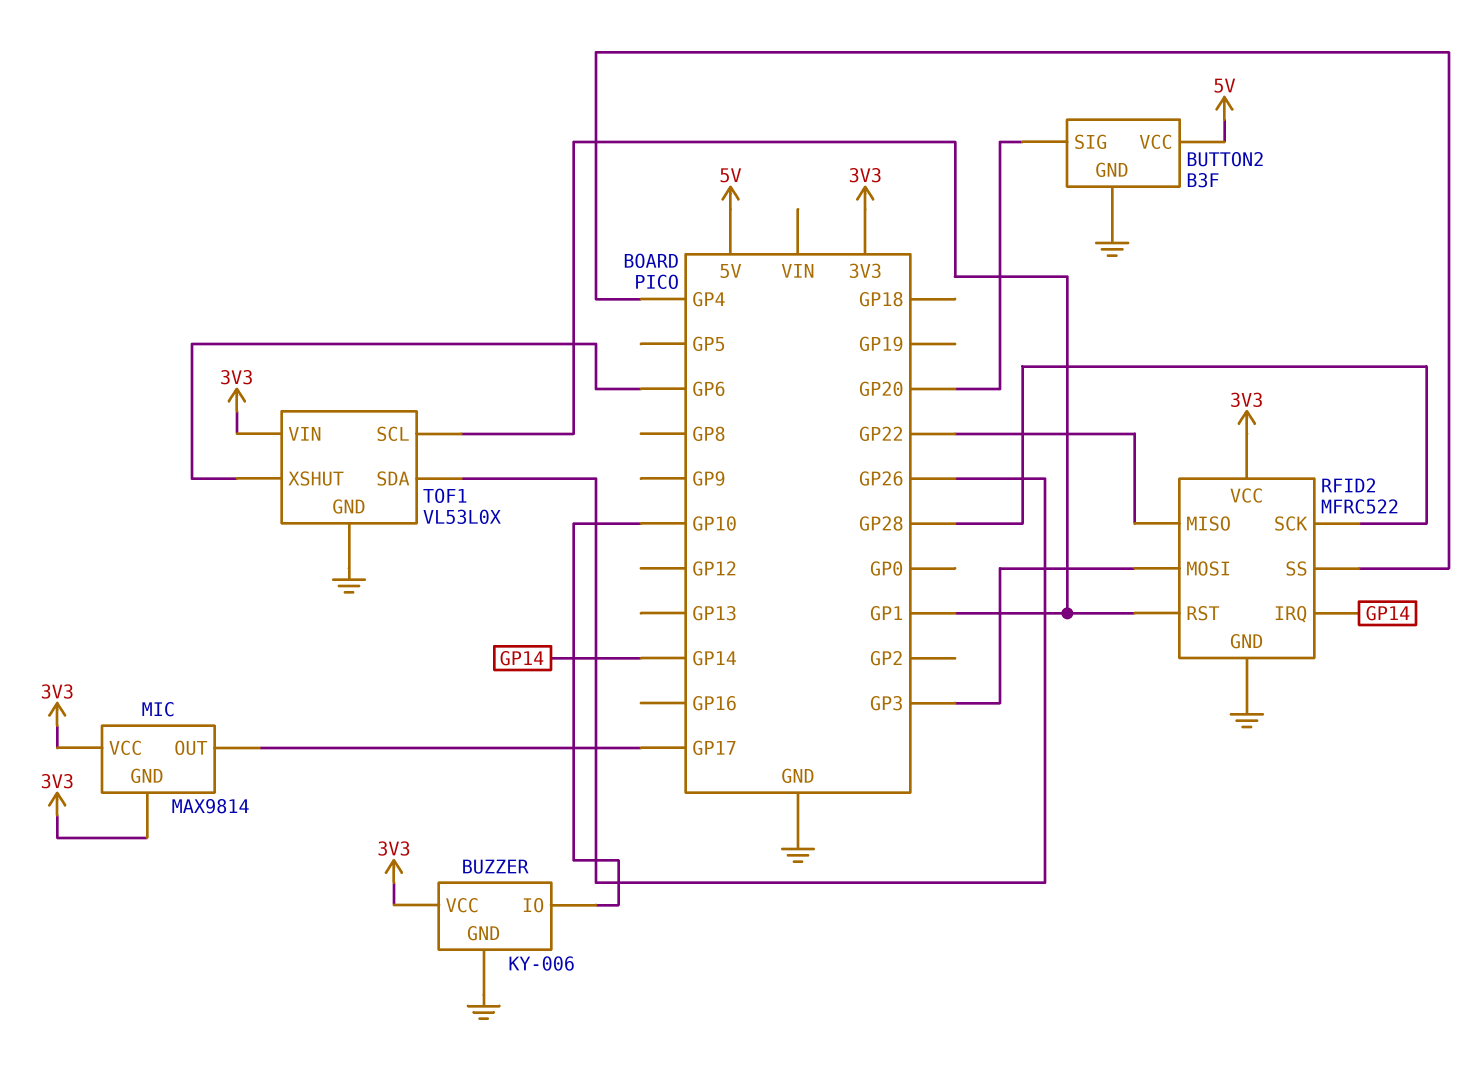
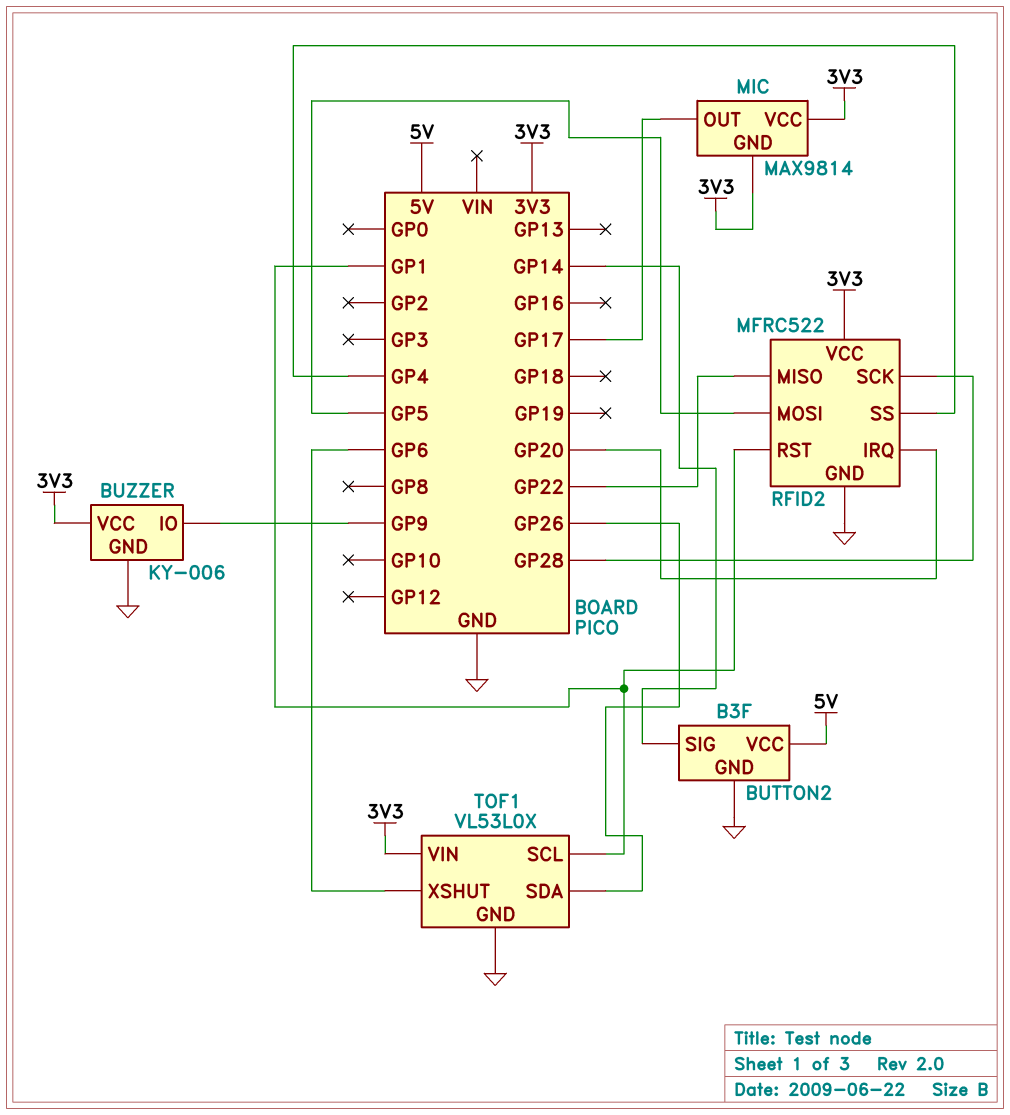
BUTTON2 pin SIG: GP20 -> GP14
BUZZER pin IO: GP10 -> GP9
RFID2 pin IRQ: GP14 -> GP20
RFID2 pin MOSI: GP3 -> GP5

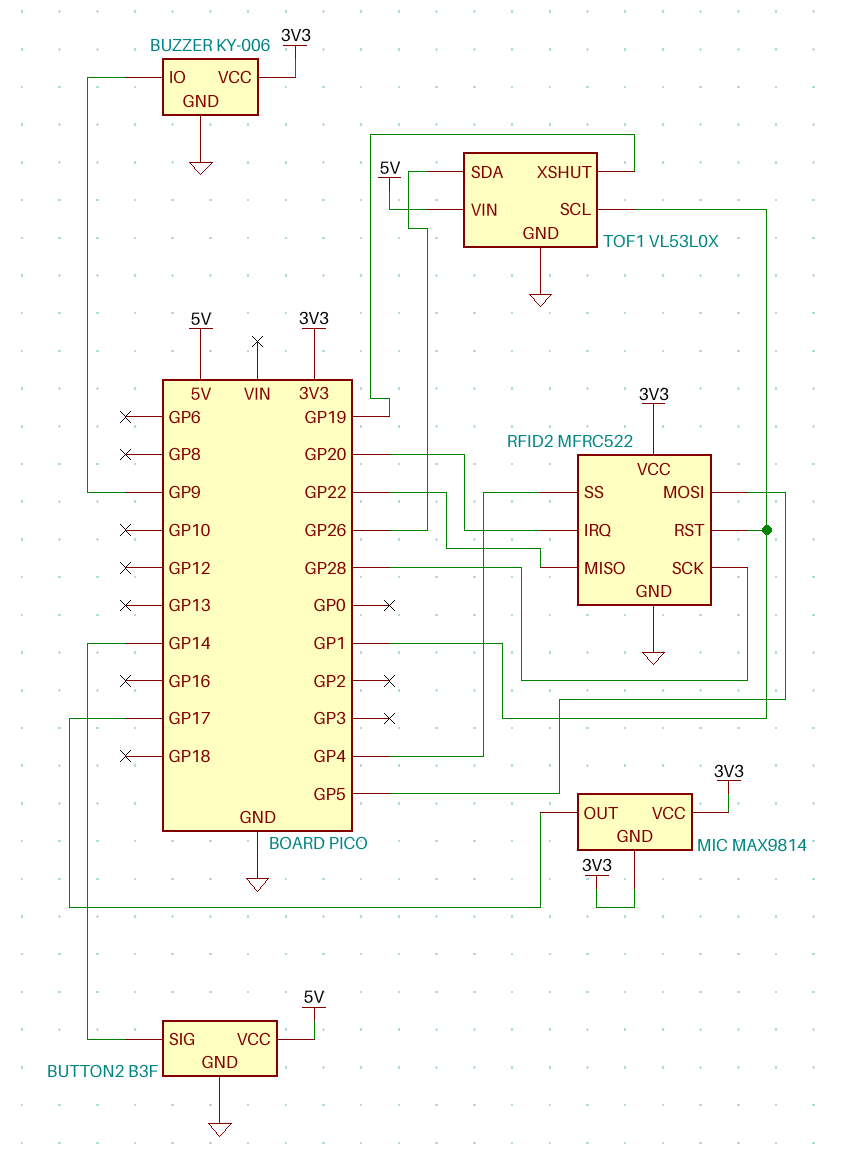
TOF1 pin VIN: 3V3 -> 5V
TOF1 pin XSHUT: GP6 -> GP19

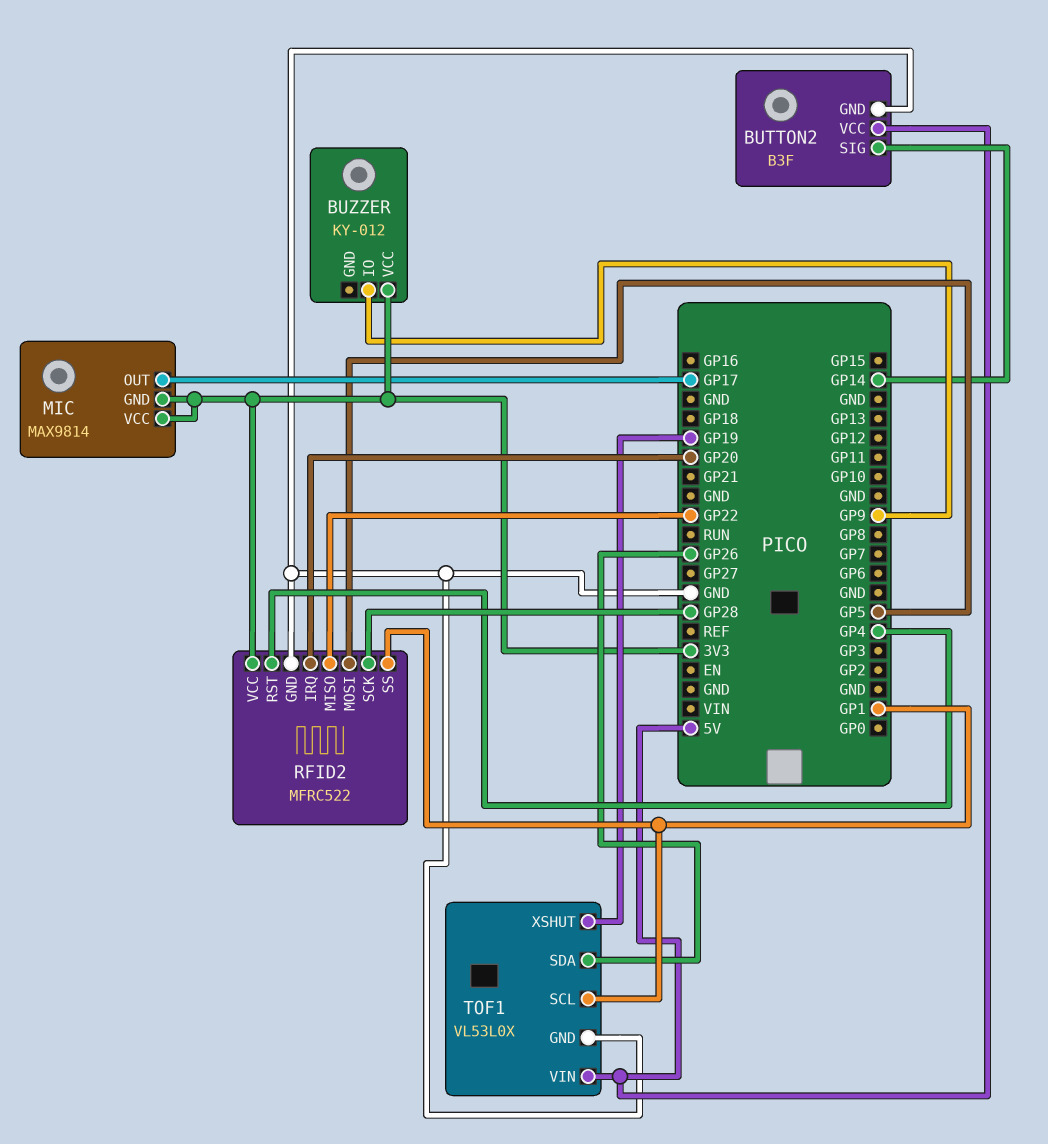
BUZZER: KY-006 -> KY-012
BUZZER pin GND: GND -> none
RFID2 pin RST: GP1 -> GP4
RFID2 pin SS: GP4 -> GP1

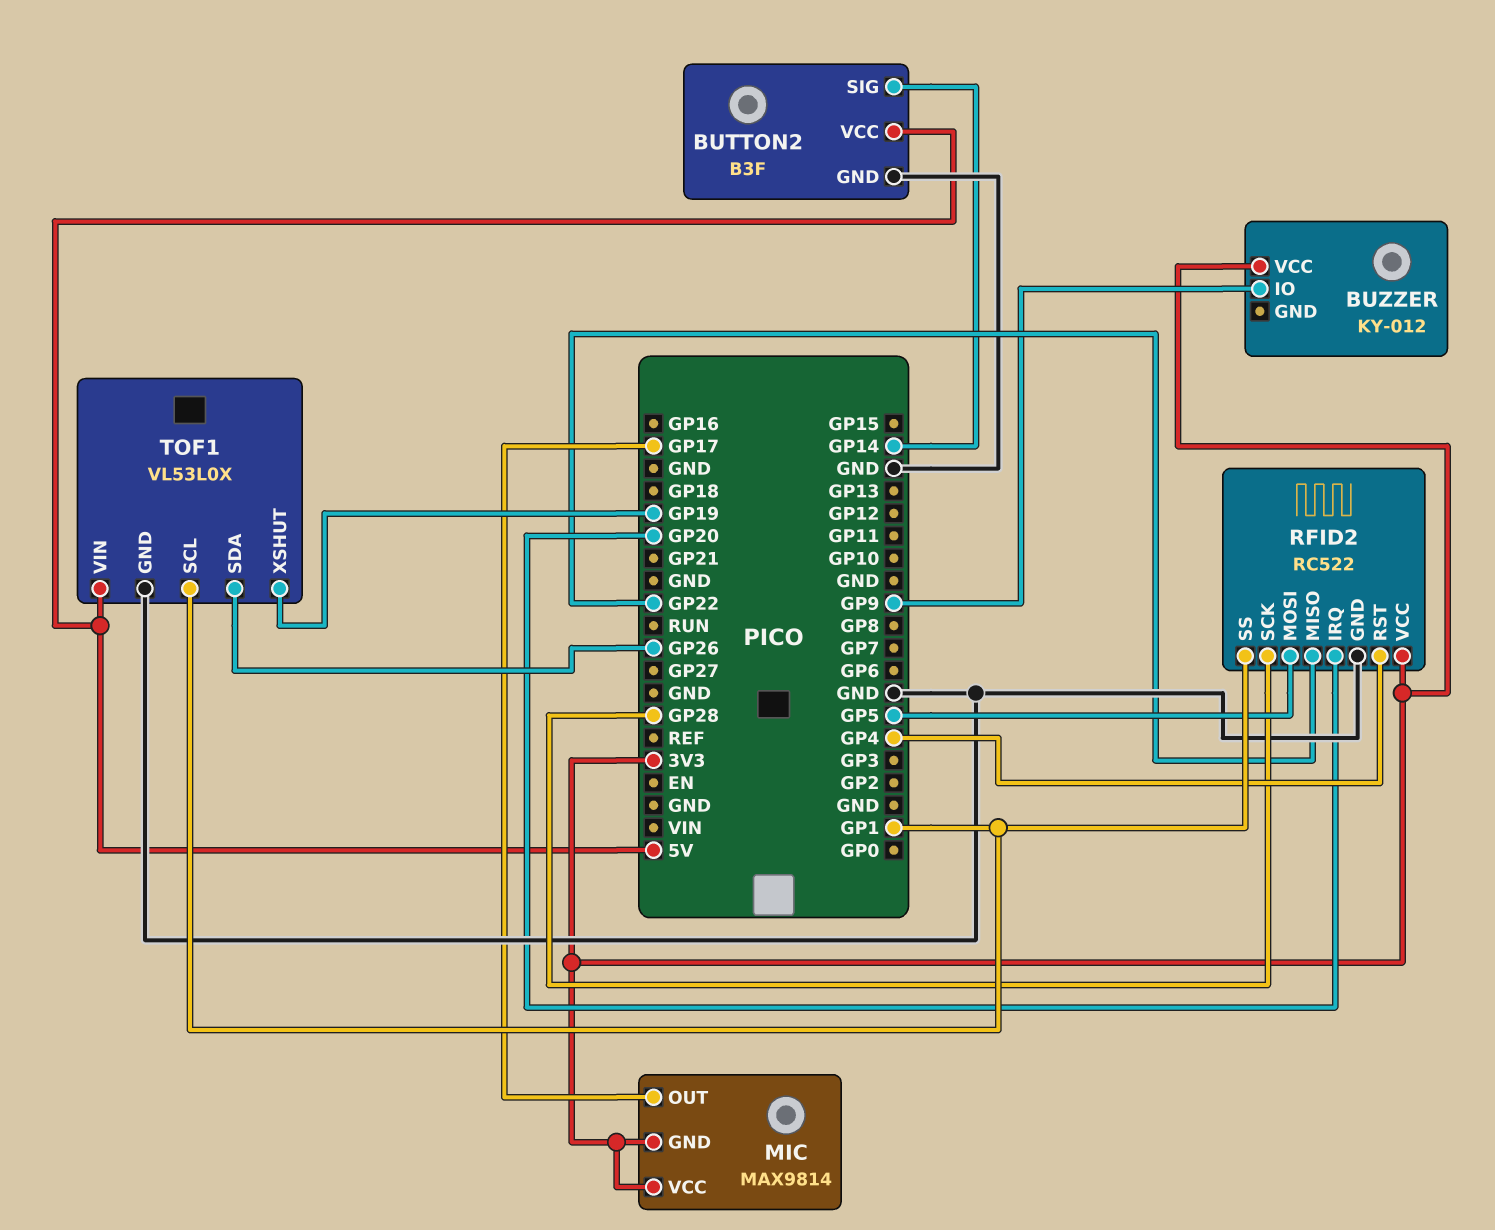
RFID2: MFRC522 -> RC522

